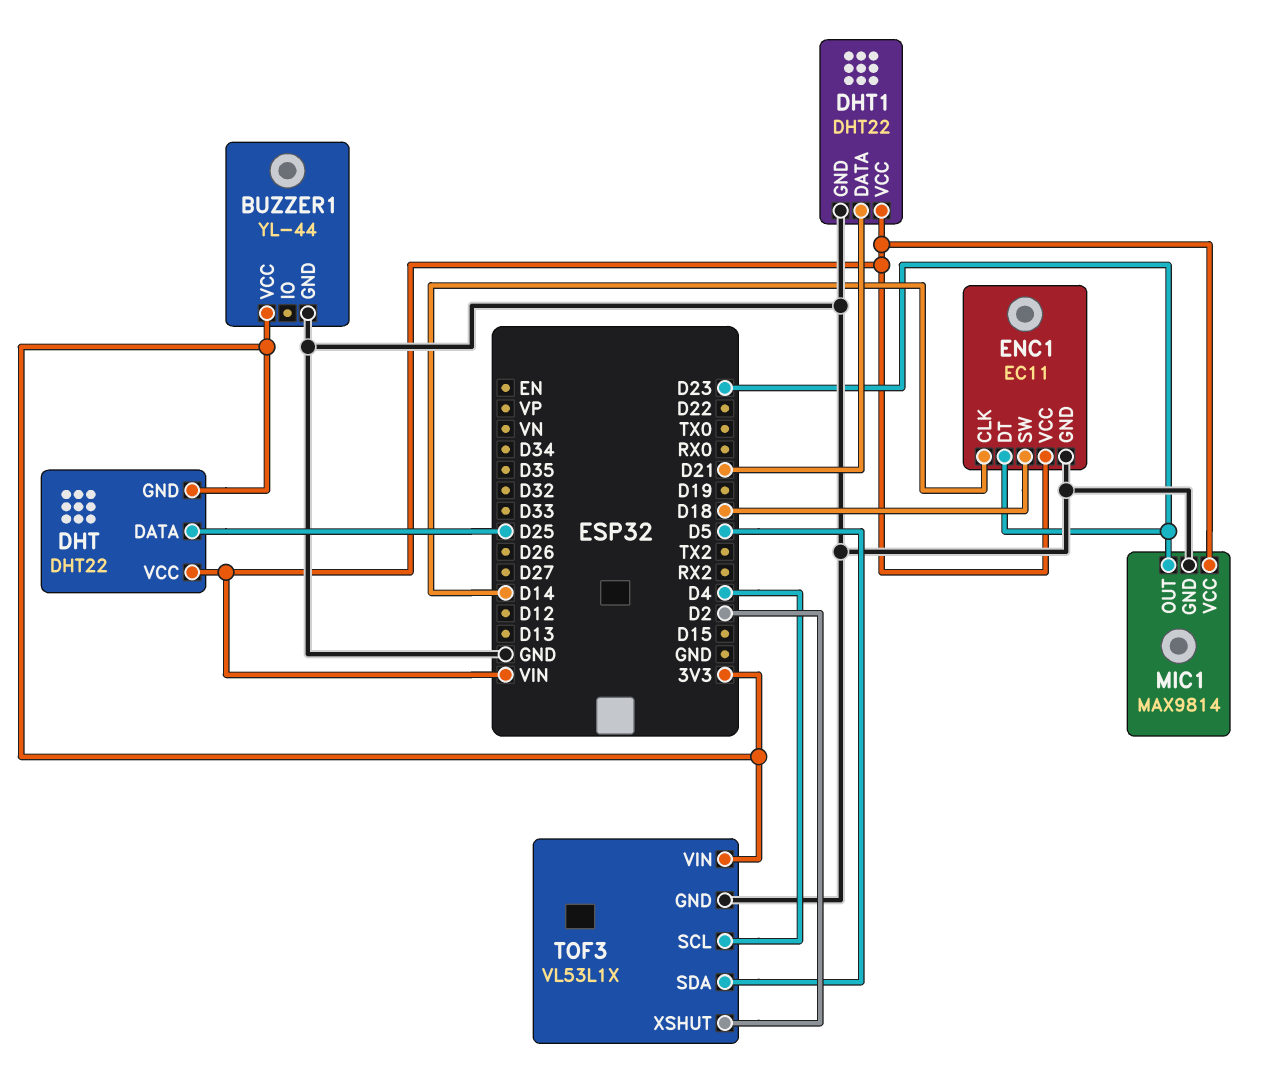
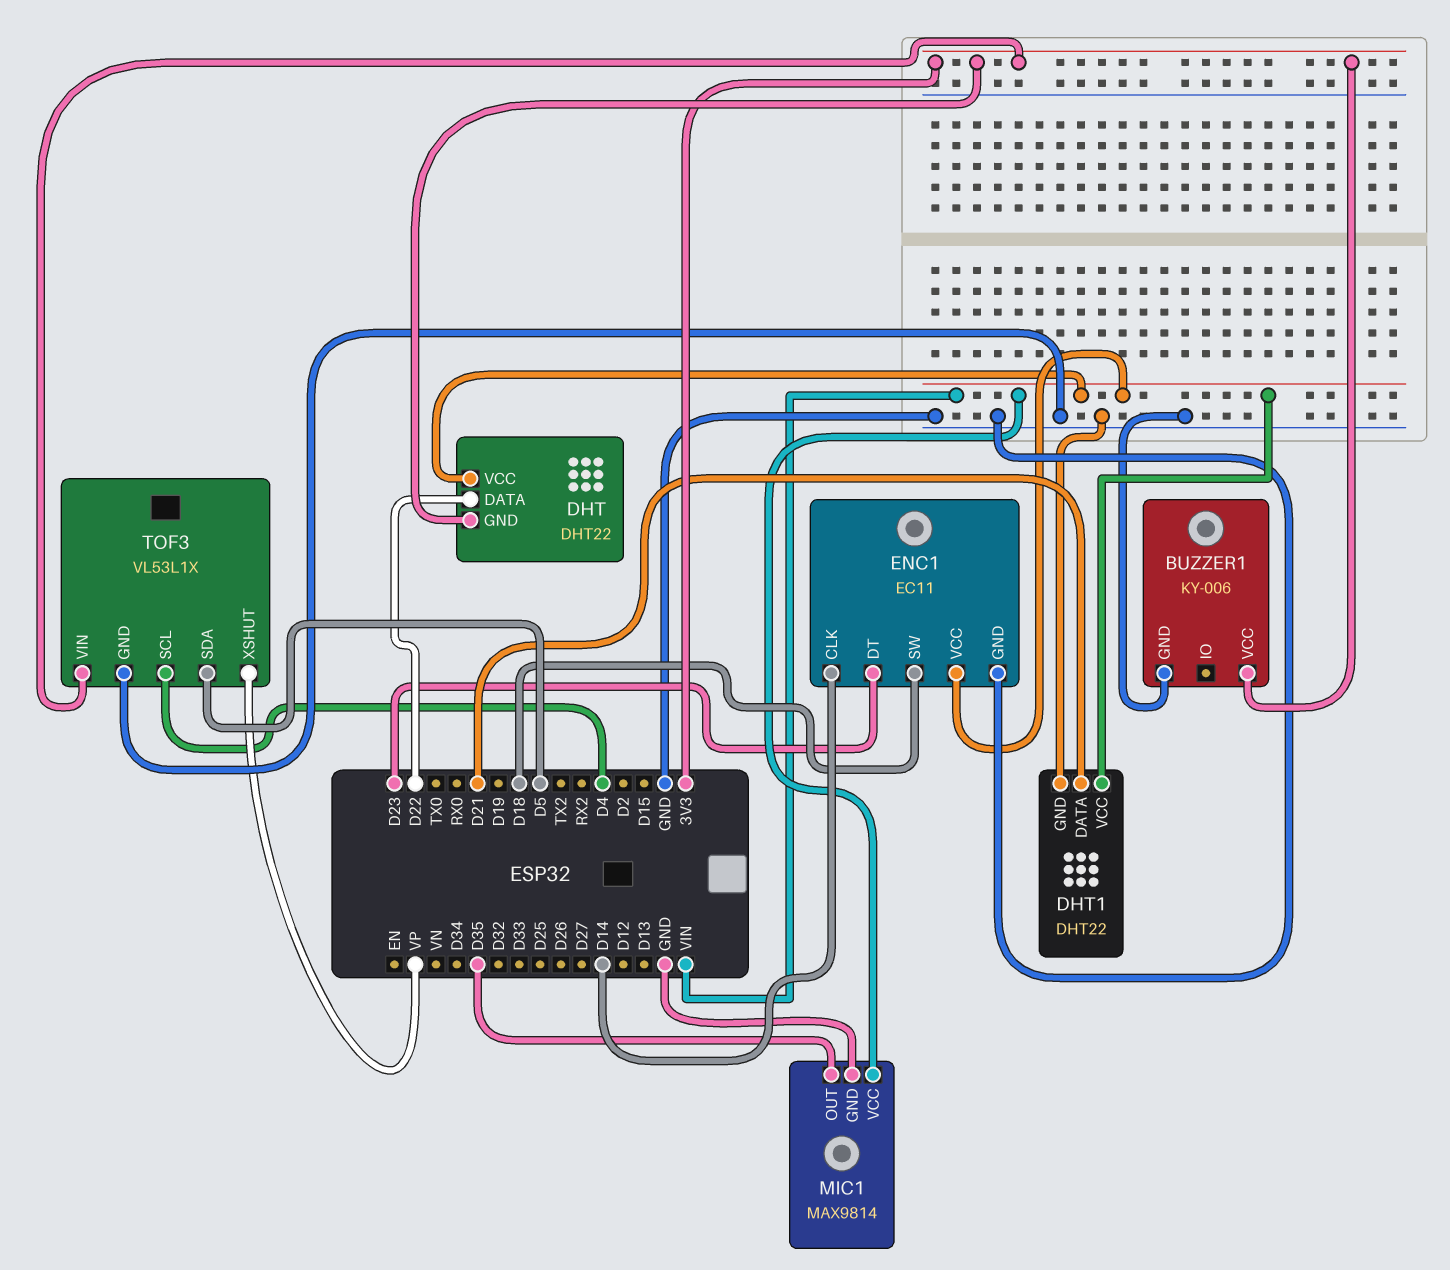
BUZZER1: YL-44 -> KY-006
DHT pin DATA: D25 -> D22
MIC1 pin OUT: D23 -> D35
TOF3 pin XSHUT: D2 -> VP

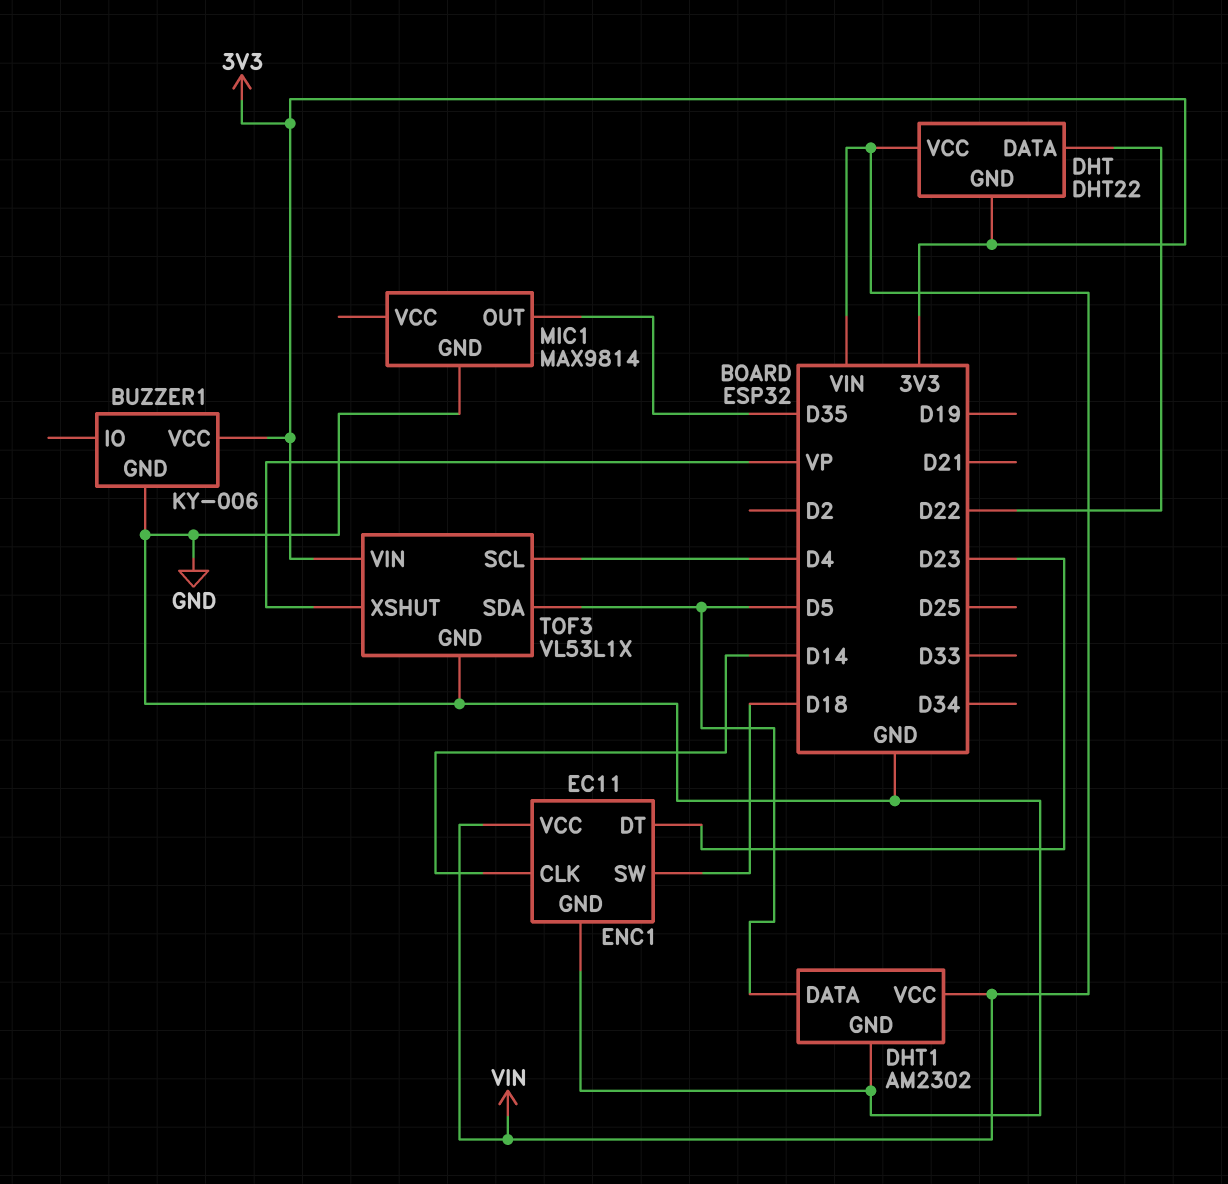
DHT1: DHT22 -> AM2302
DHT1 pin DATA: D21 -> D5
MIC1 pin VCC: VIN -> none

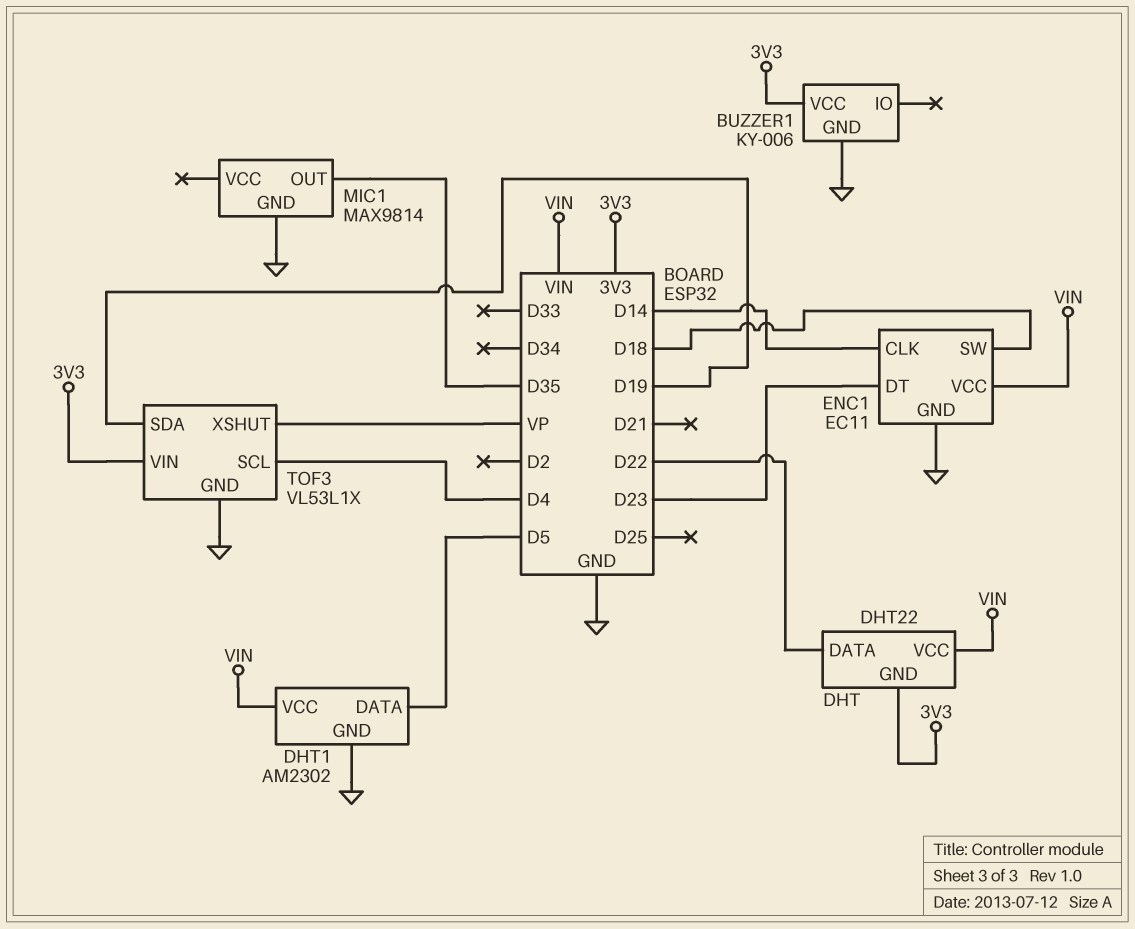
TOF3 pin SDA: D5 -> D19

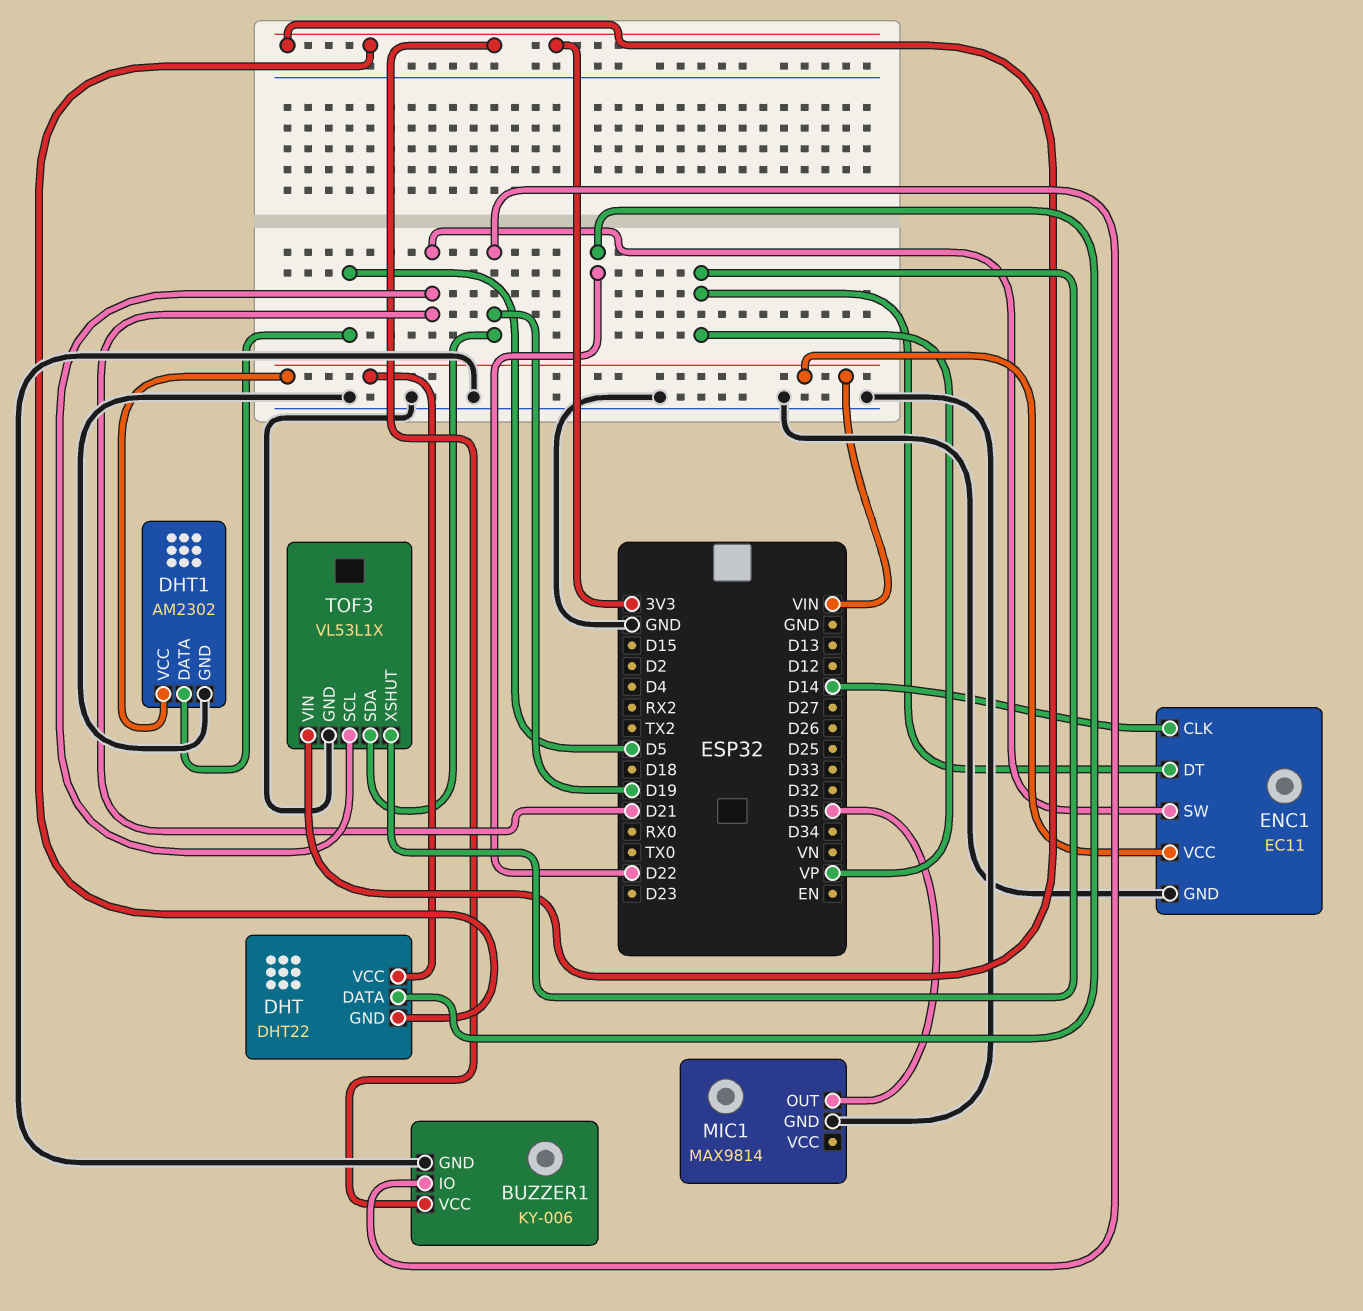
BUZZER1 pin IO: none -> D19
ENC1 pin DT: D23 -> VP
ENC1 pin SW: D18 -> D21
TOF3 pin SCL: D4 -> D21

